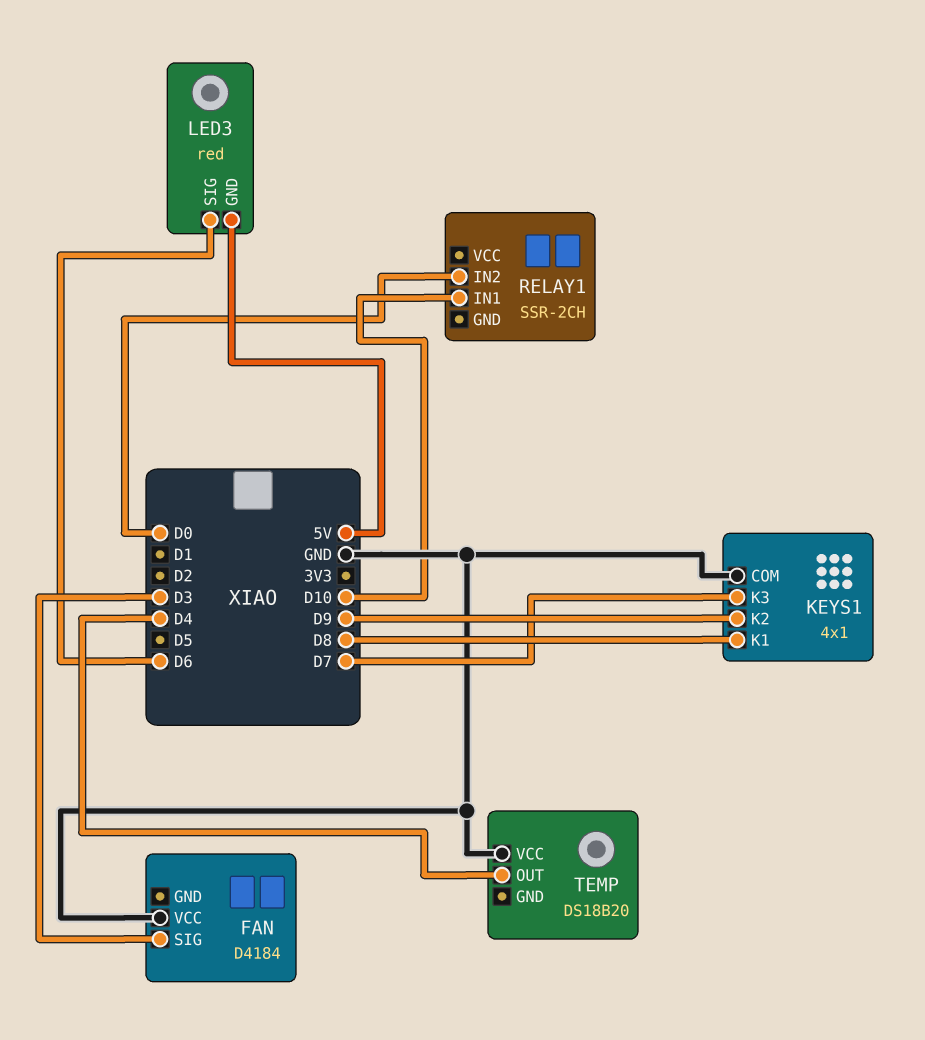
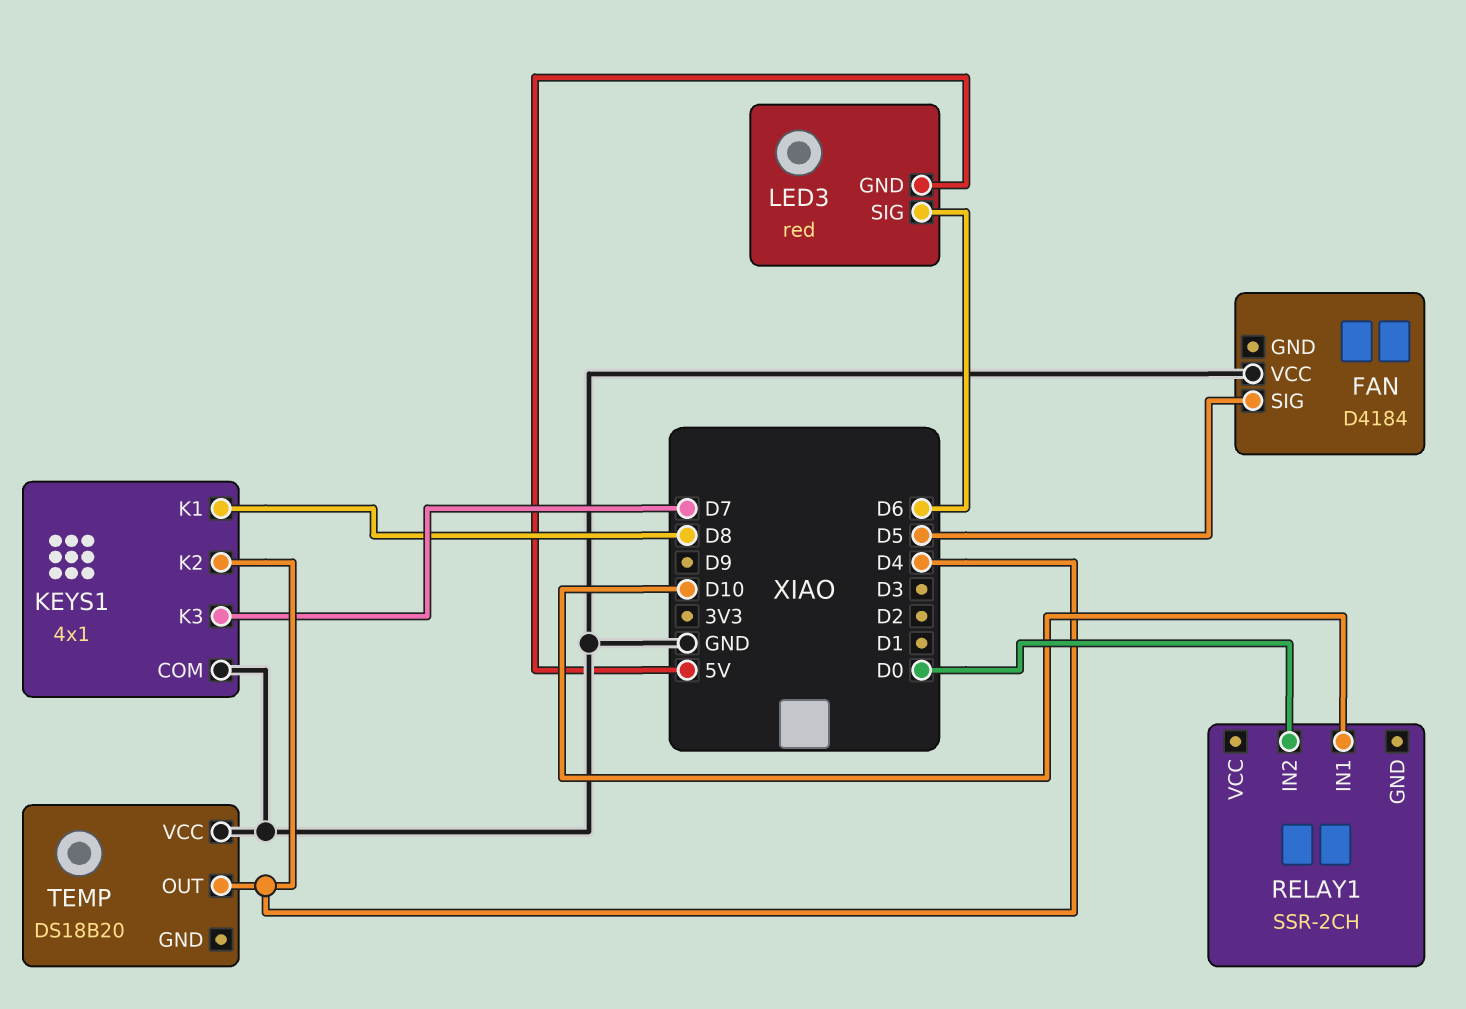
FAN pin SIG: D3 -> D5
KEYS1 pin K2: D9 -> D4

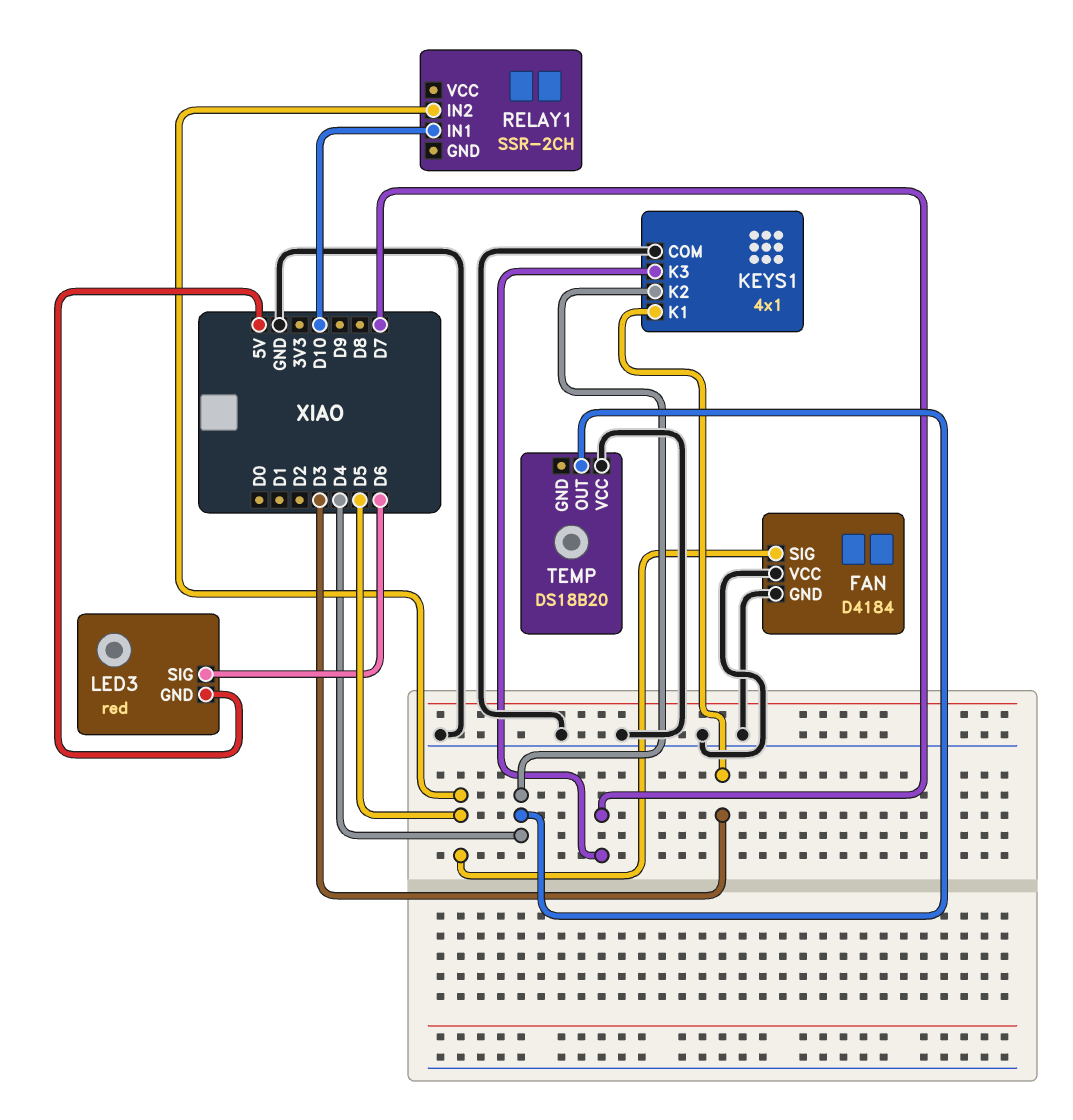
FAN pin GND: none -> GND
KEYS1 pin K1: D8 -> D3
RELAY1 pin IN2: D0 -> D5

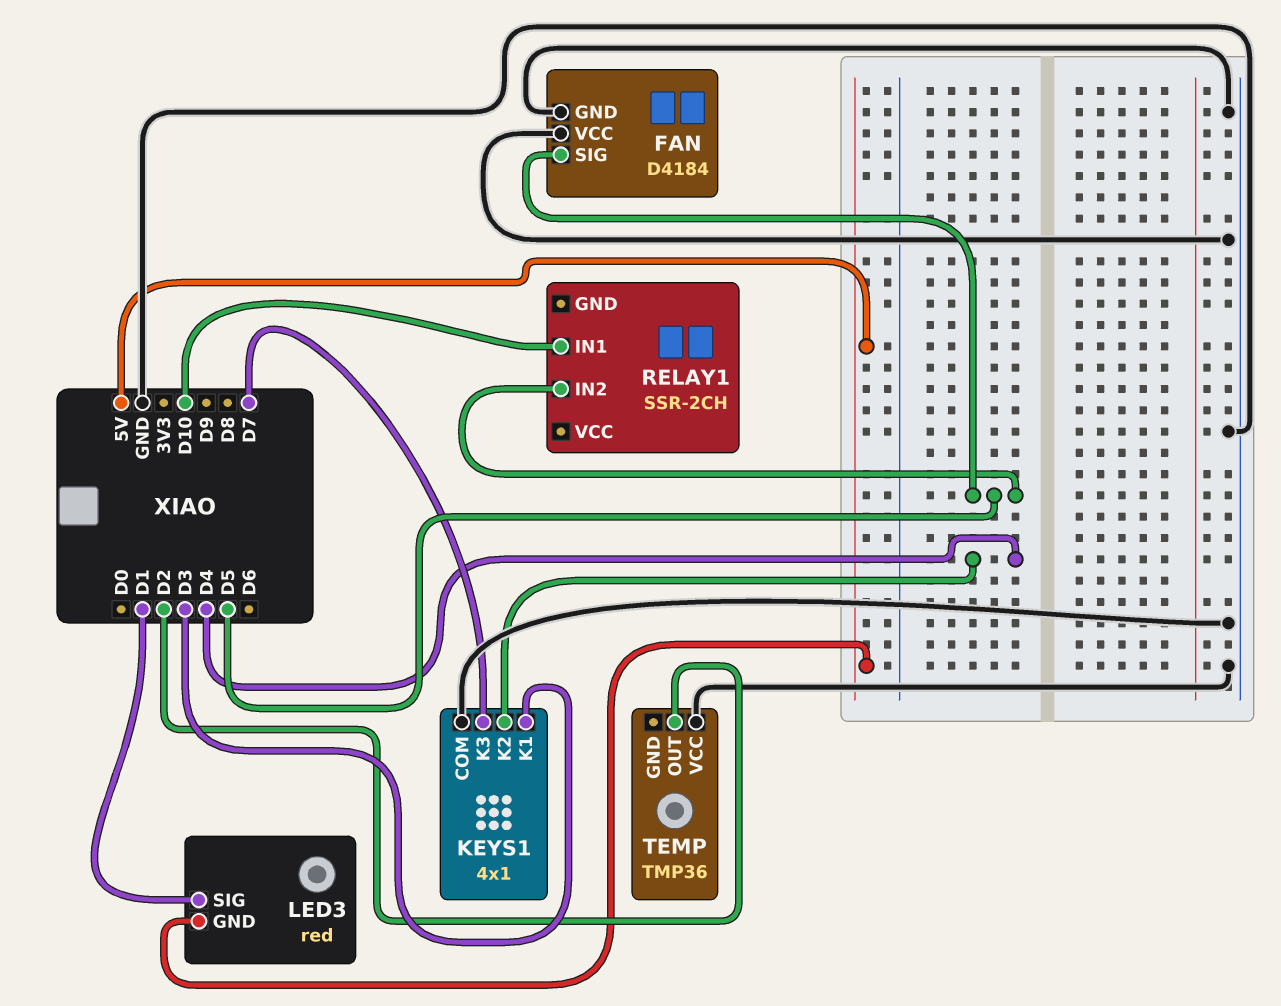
LED3 pin SIG: D6 -> D1
TEMP: DS18B20 -> TMP36
TEMP pin OUT: D4 -> D2

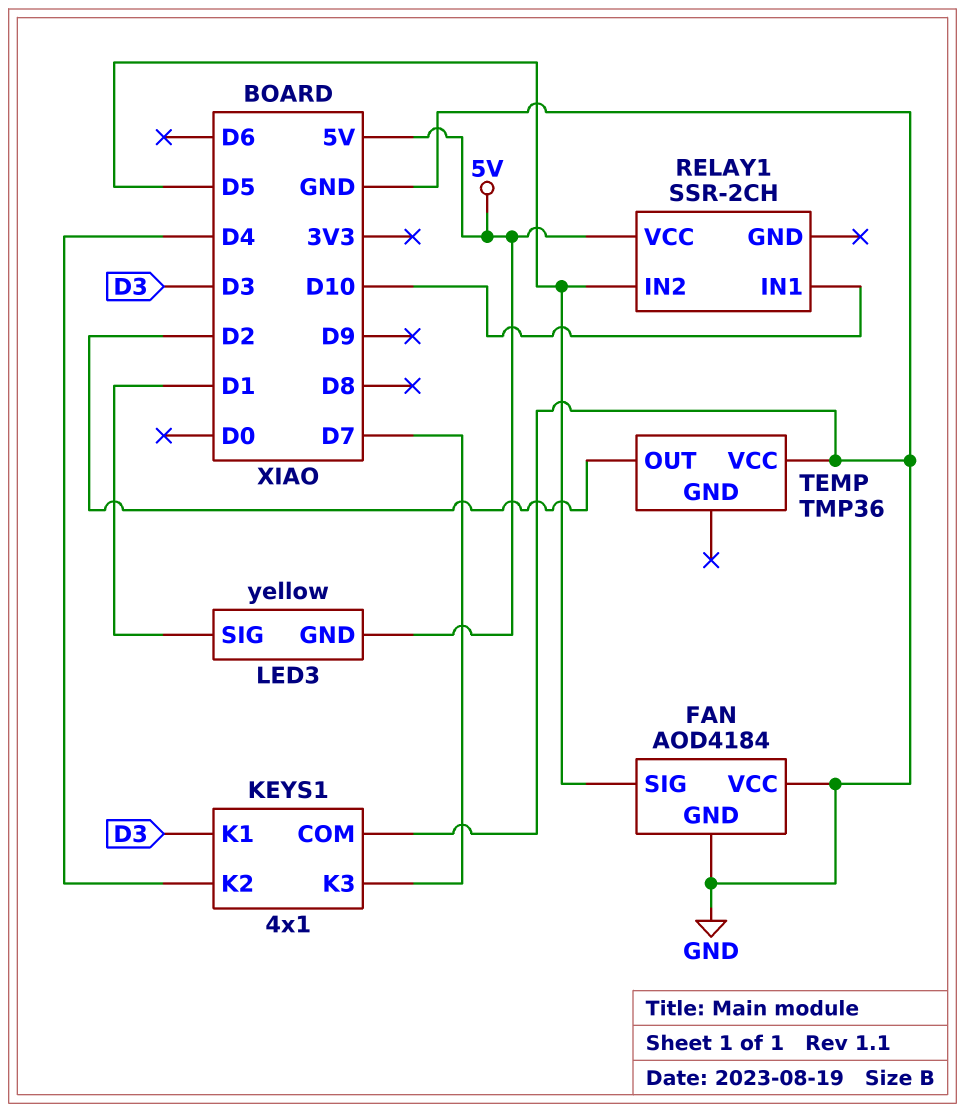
FAN: D4184 -> AOD4184
LED3: red -> yellow
RELAY1 pin VCC: none -> 5V

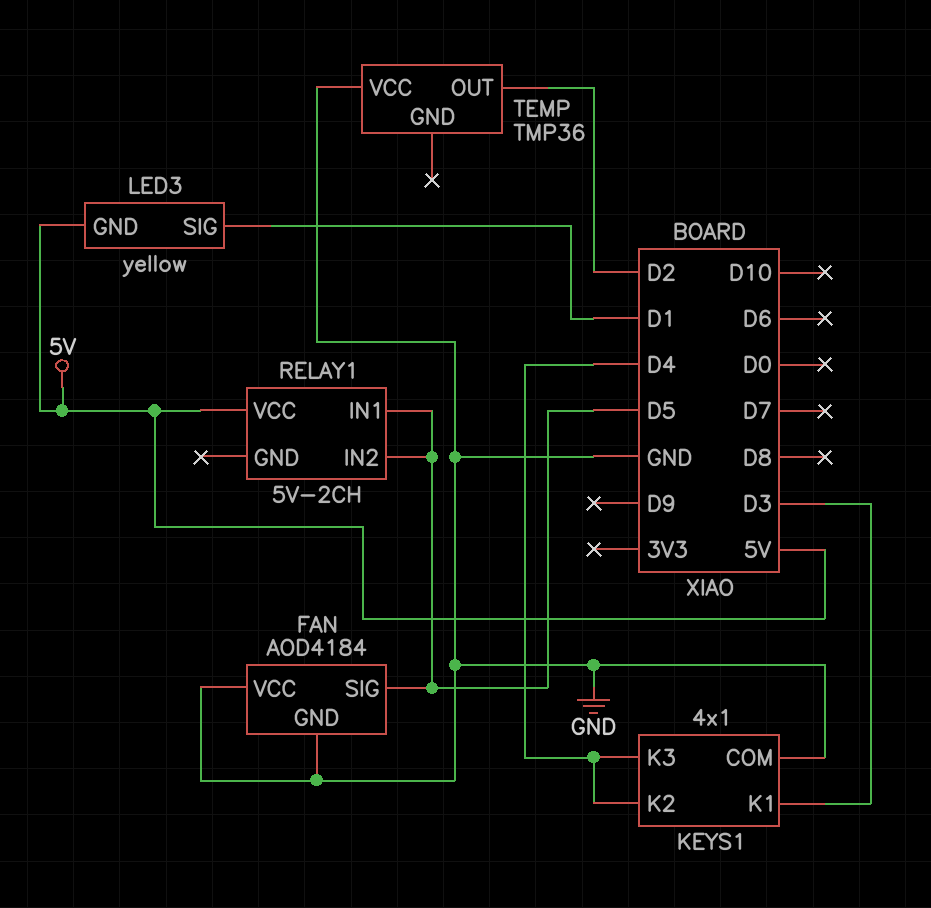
KEYS1 pin K3: D7 -> D4
RELAY1: SSR-2CH -> 5V-2CH
RELAY1 pin IN1: D10 -> D5

